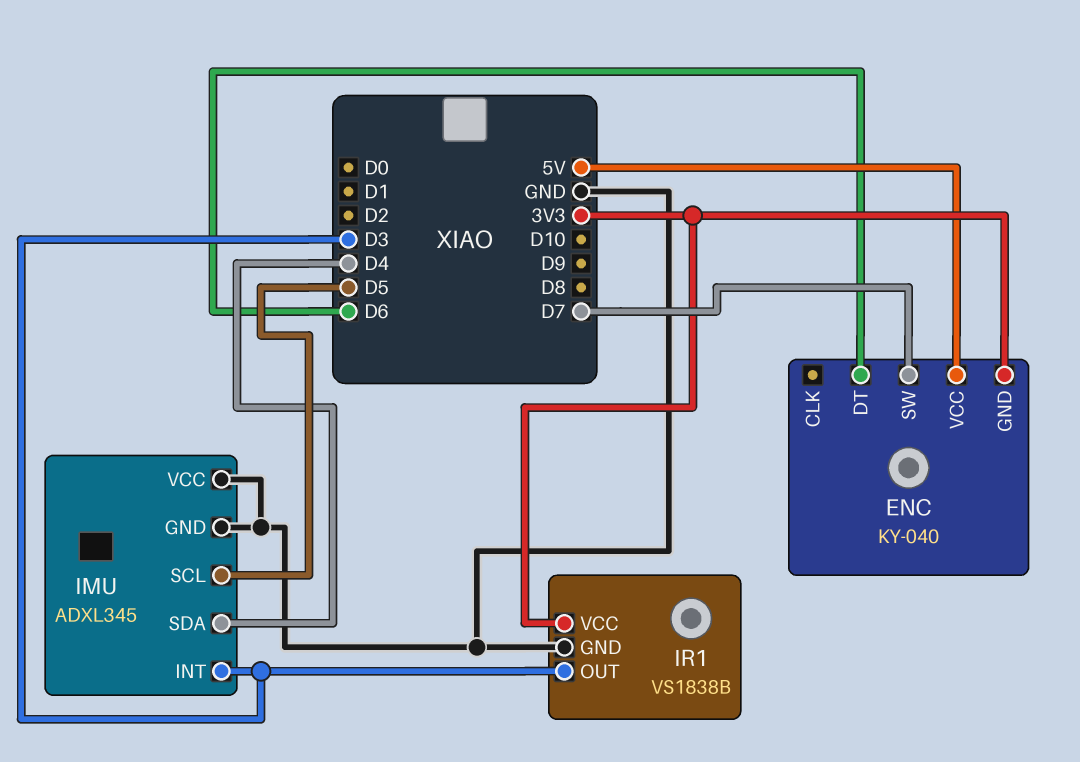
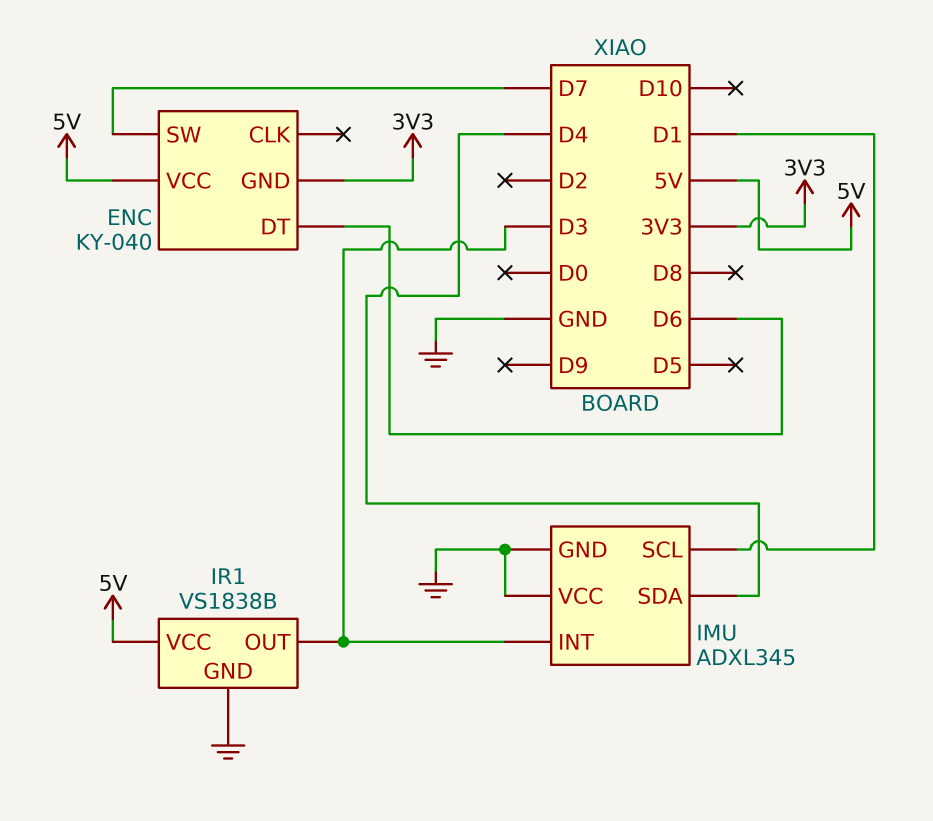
IMU pin SCL: D5 -> D1
IR1 pin VCC: 3V3 -> 5V

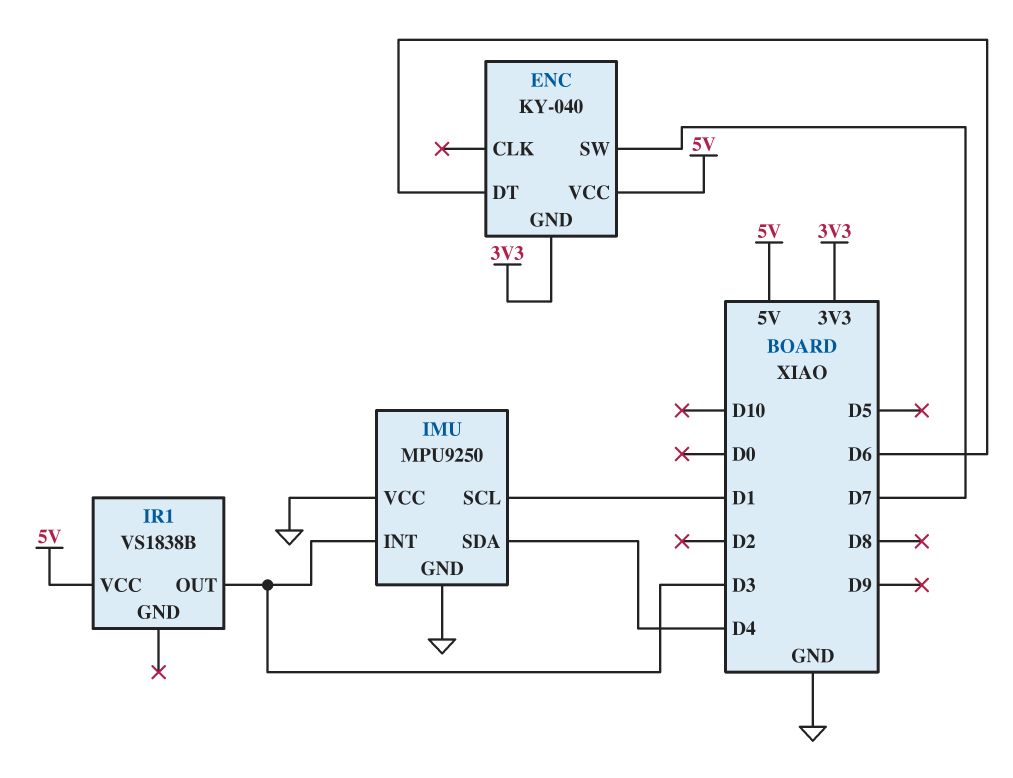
IMU: ADXL345 -> MPU9250
IR1 pin GND: GND -> none

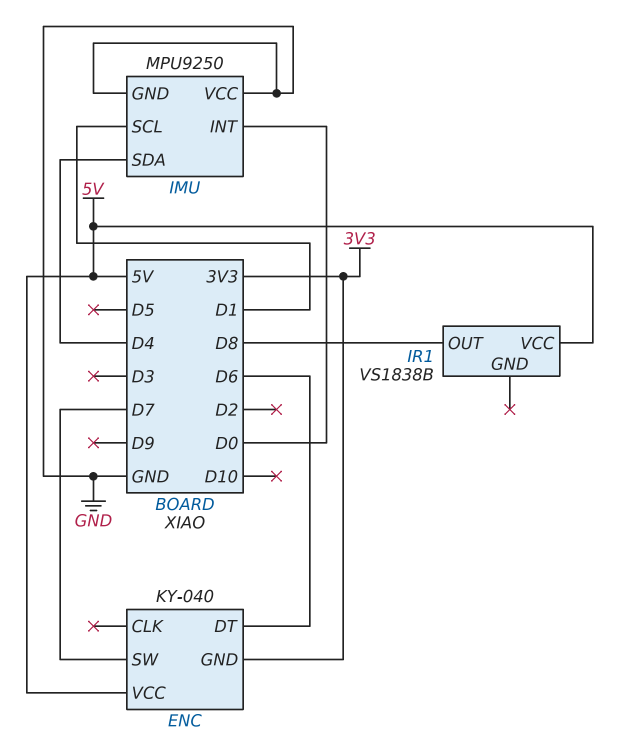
IMU pin INT: D3 -> D0
IR1 pin OUT: D3 -> D8

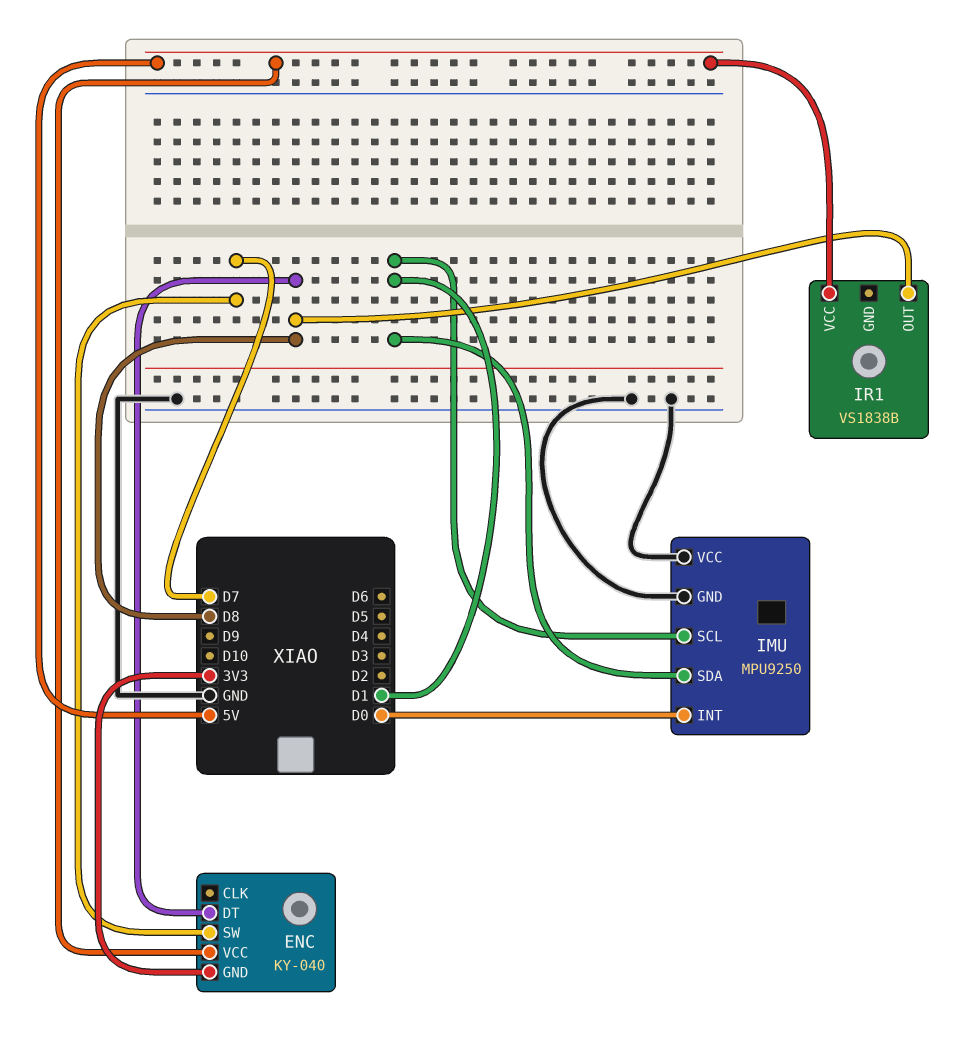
ENC pin DT: D6 -> D8
IMU pin SDA: D4 -> D1

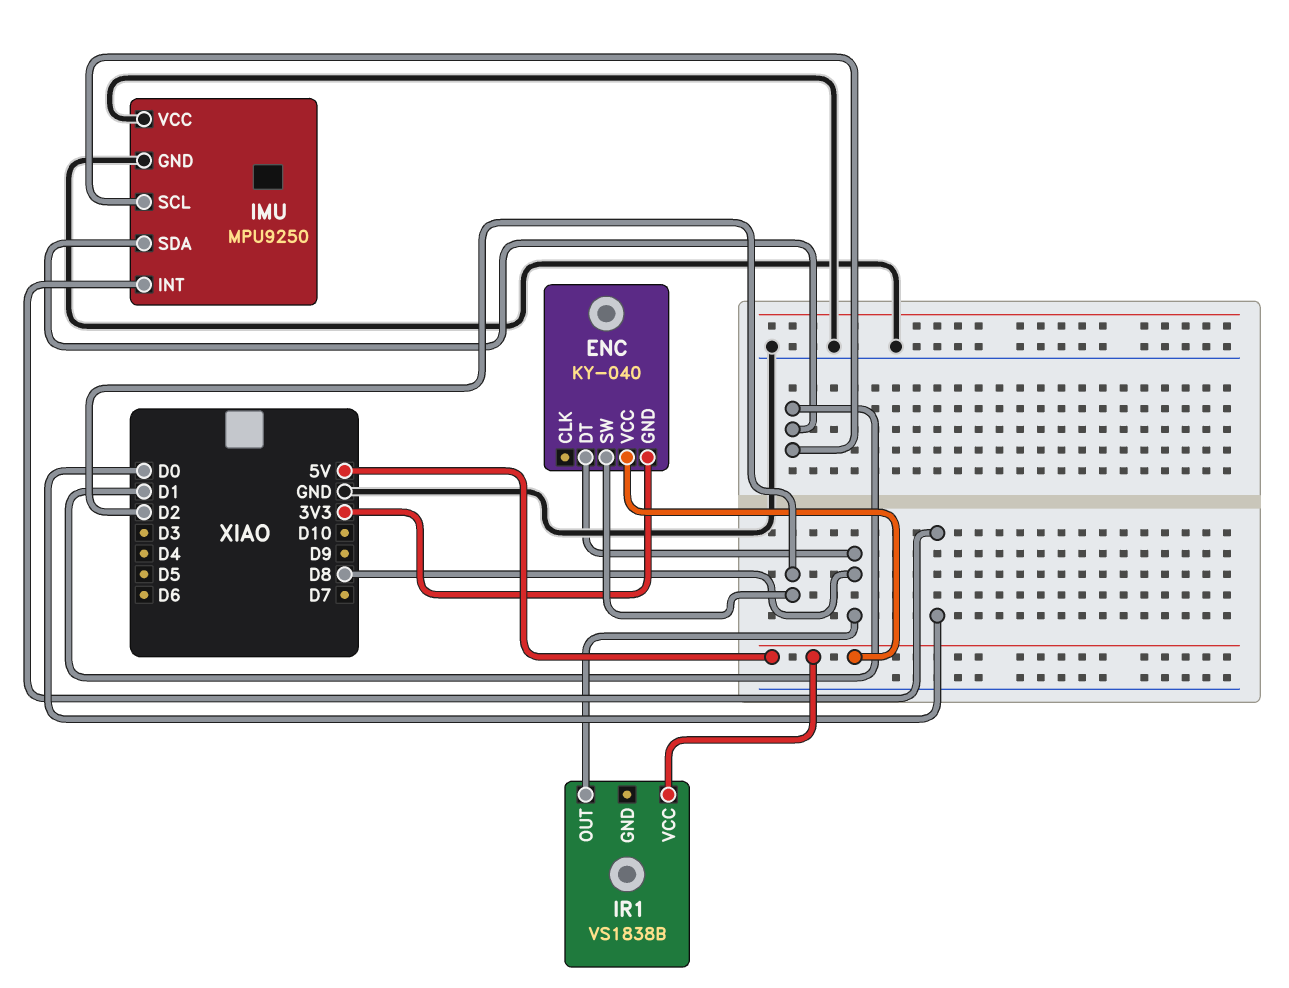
ENC pin SW: D7 -> D2

